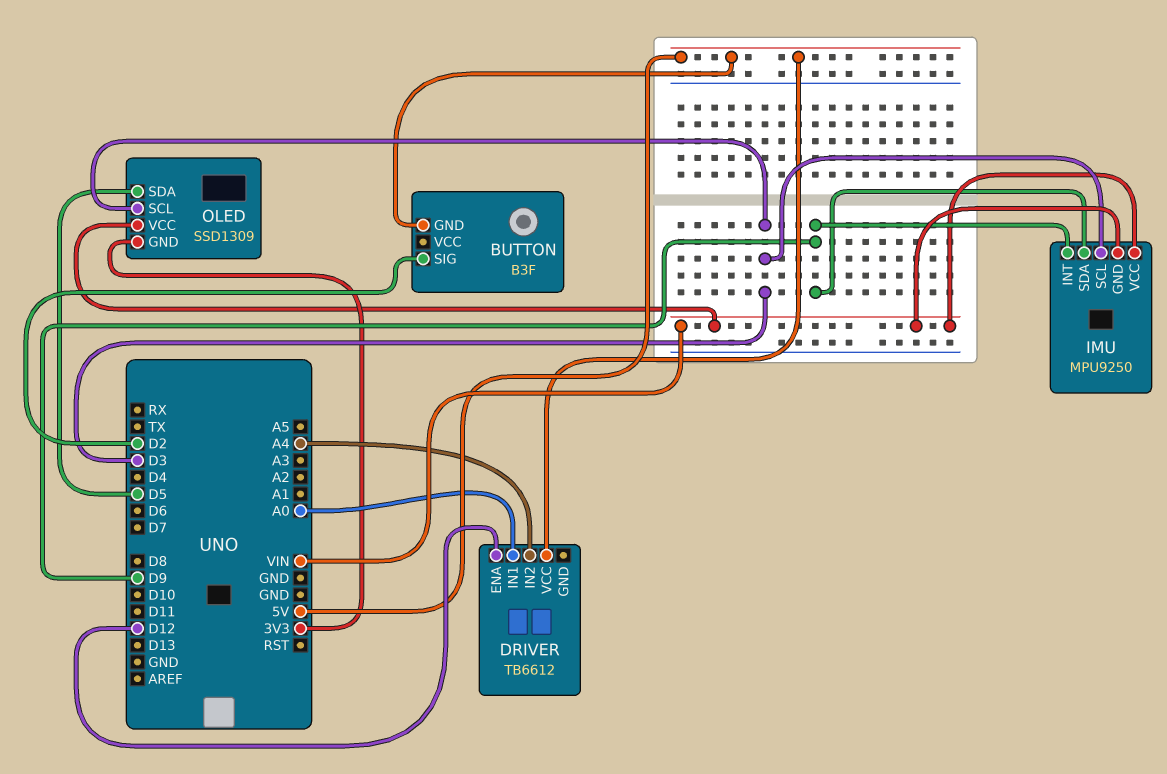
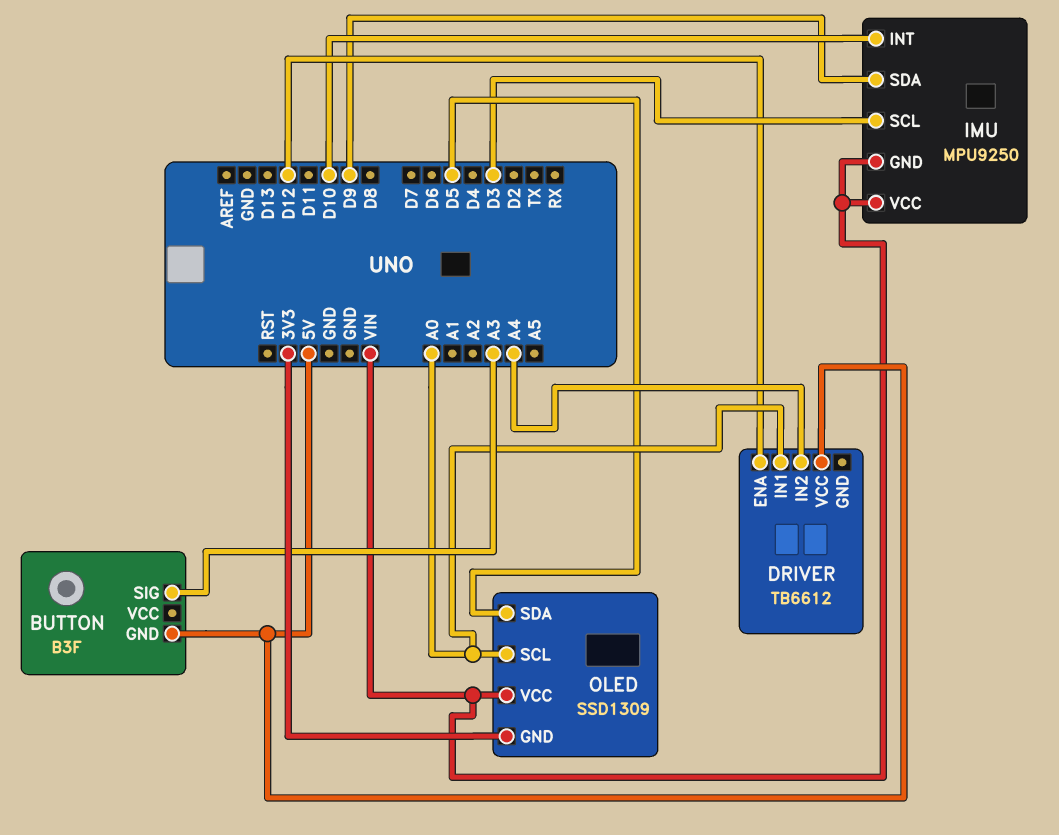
BUTTON pin SIG: D2 -> A3
IMU pin INT: D9 -> D10
OLED pin SCL: D3 -> A0

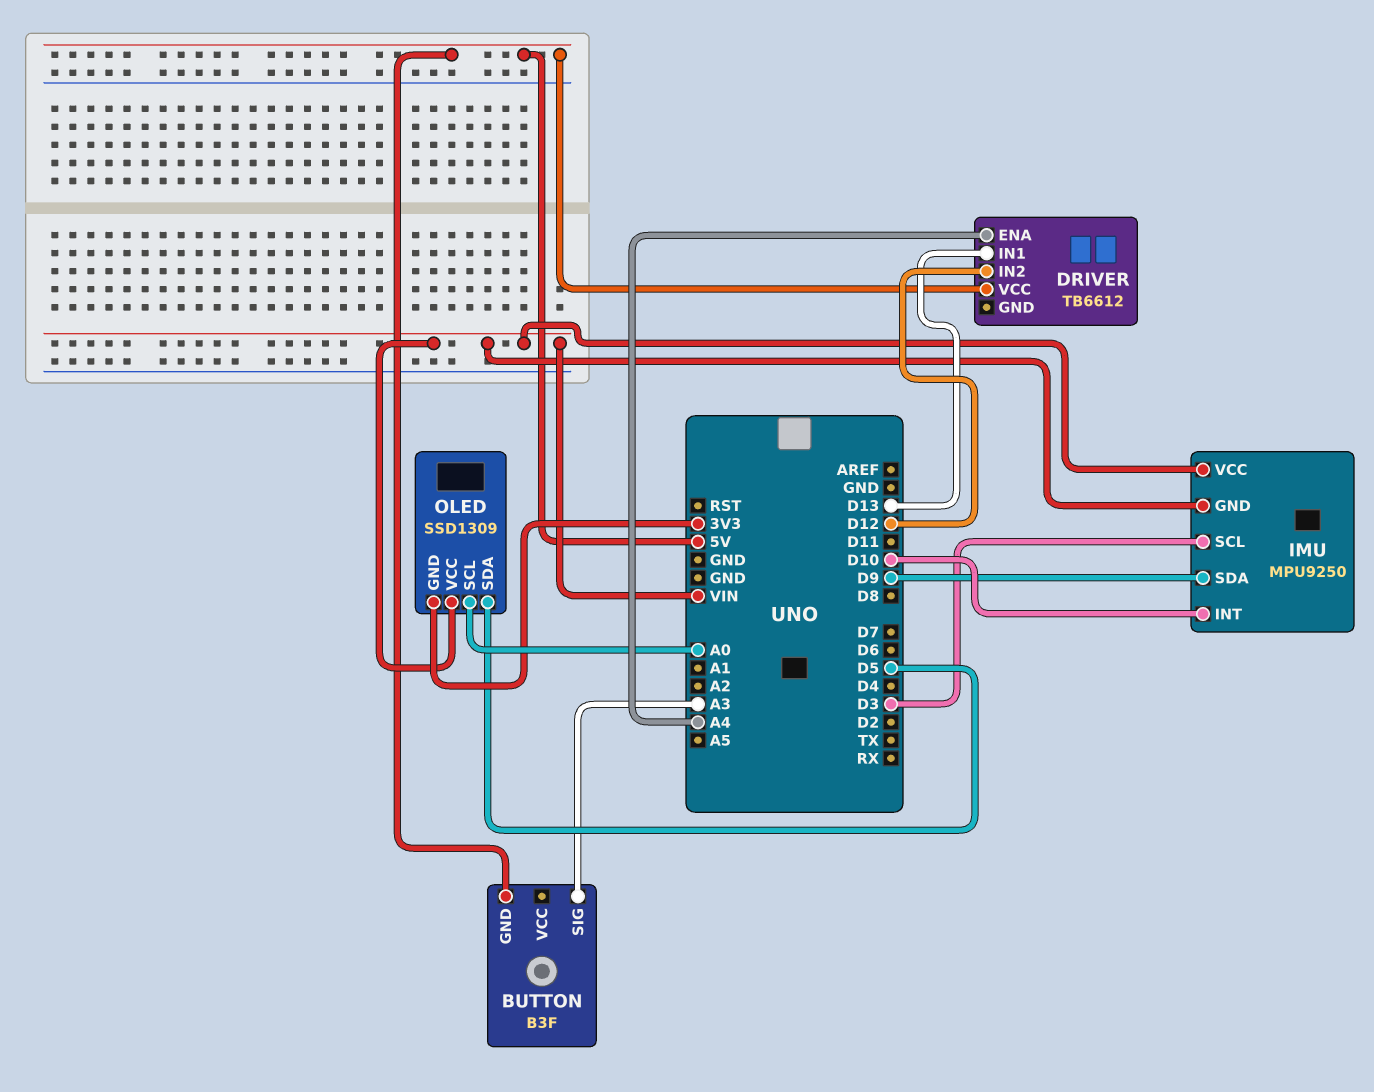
DRIVER pin ENA: D12 -> A4
DRIVER pin IN1: A0 -> D13
DRIVER pin IN2: A4 -> D12

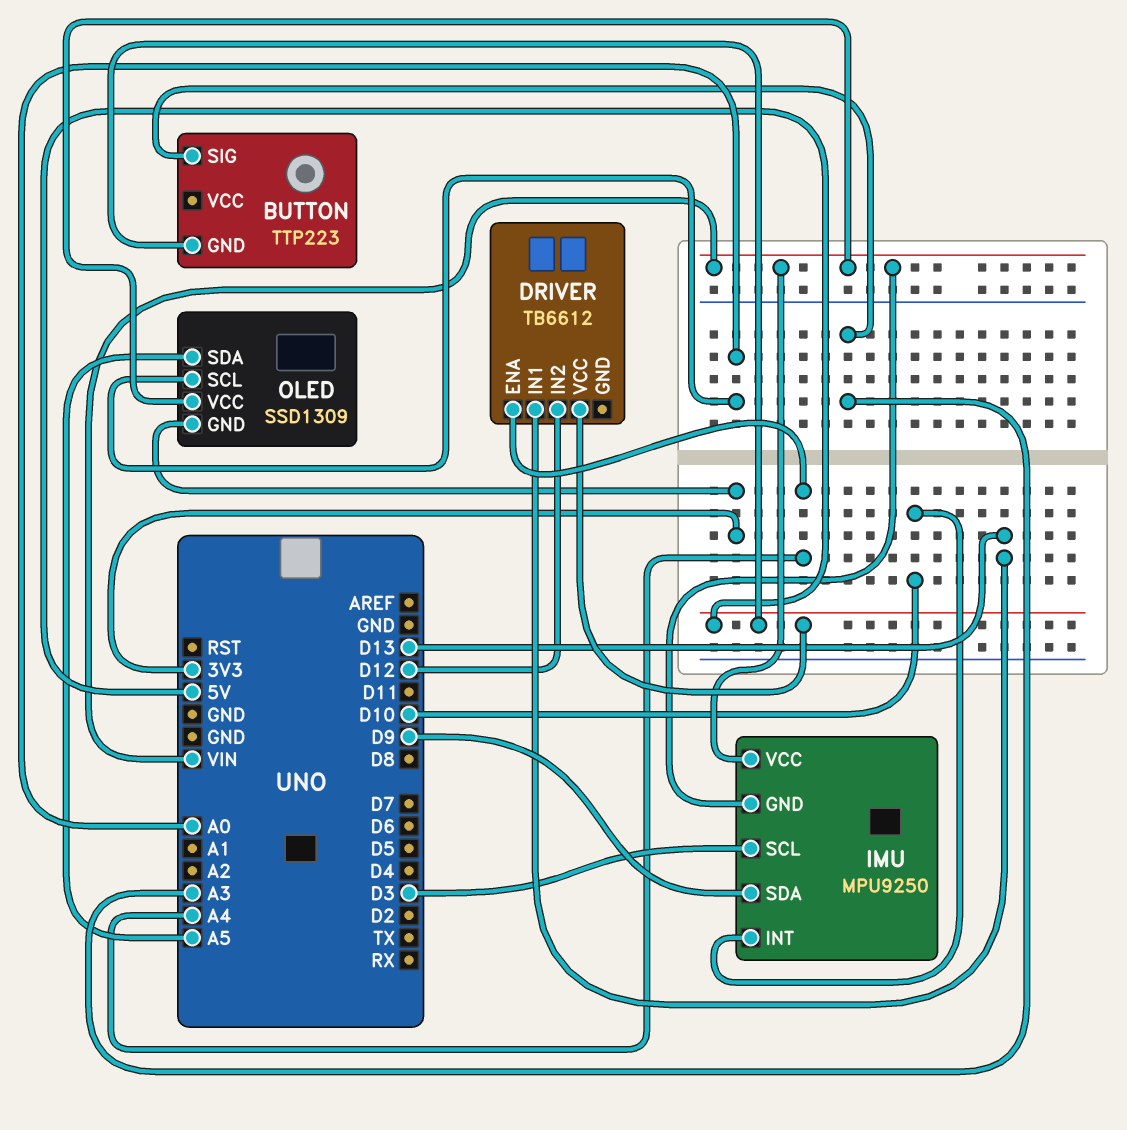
BUTTON: B3F -> TTP223
OLED pin SDA: D5 -> A5

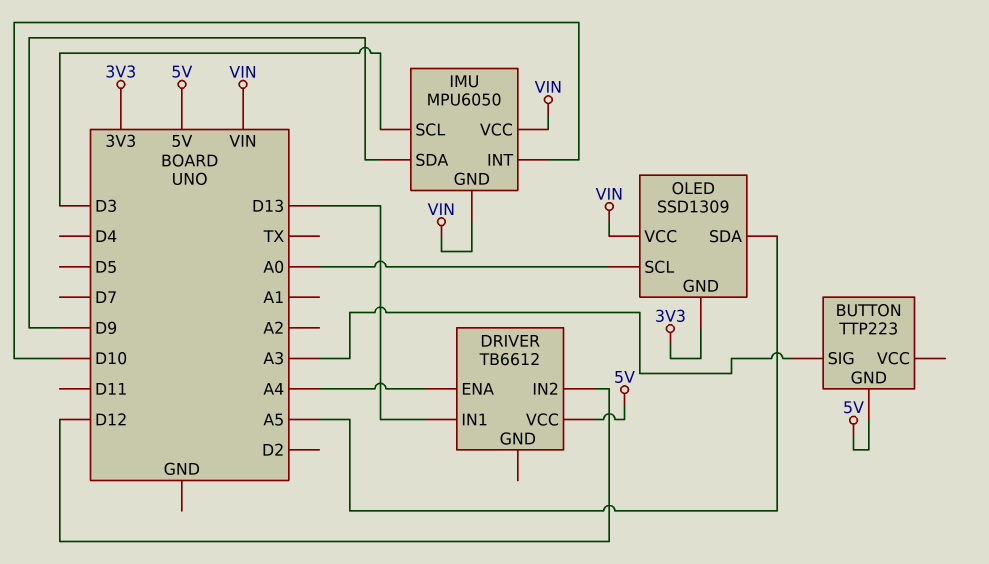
IMU: MPU9250 -> MPU6050

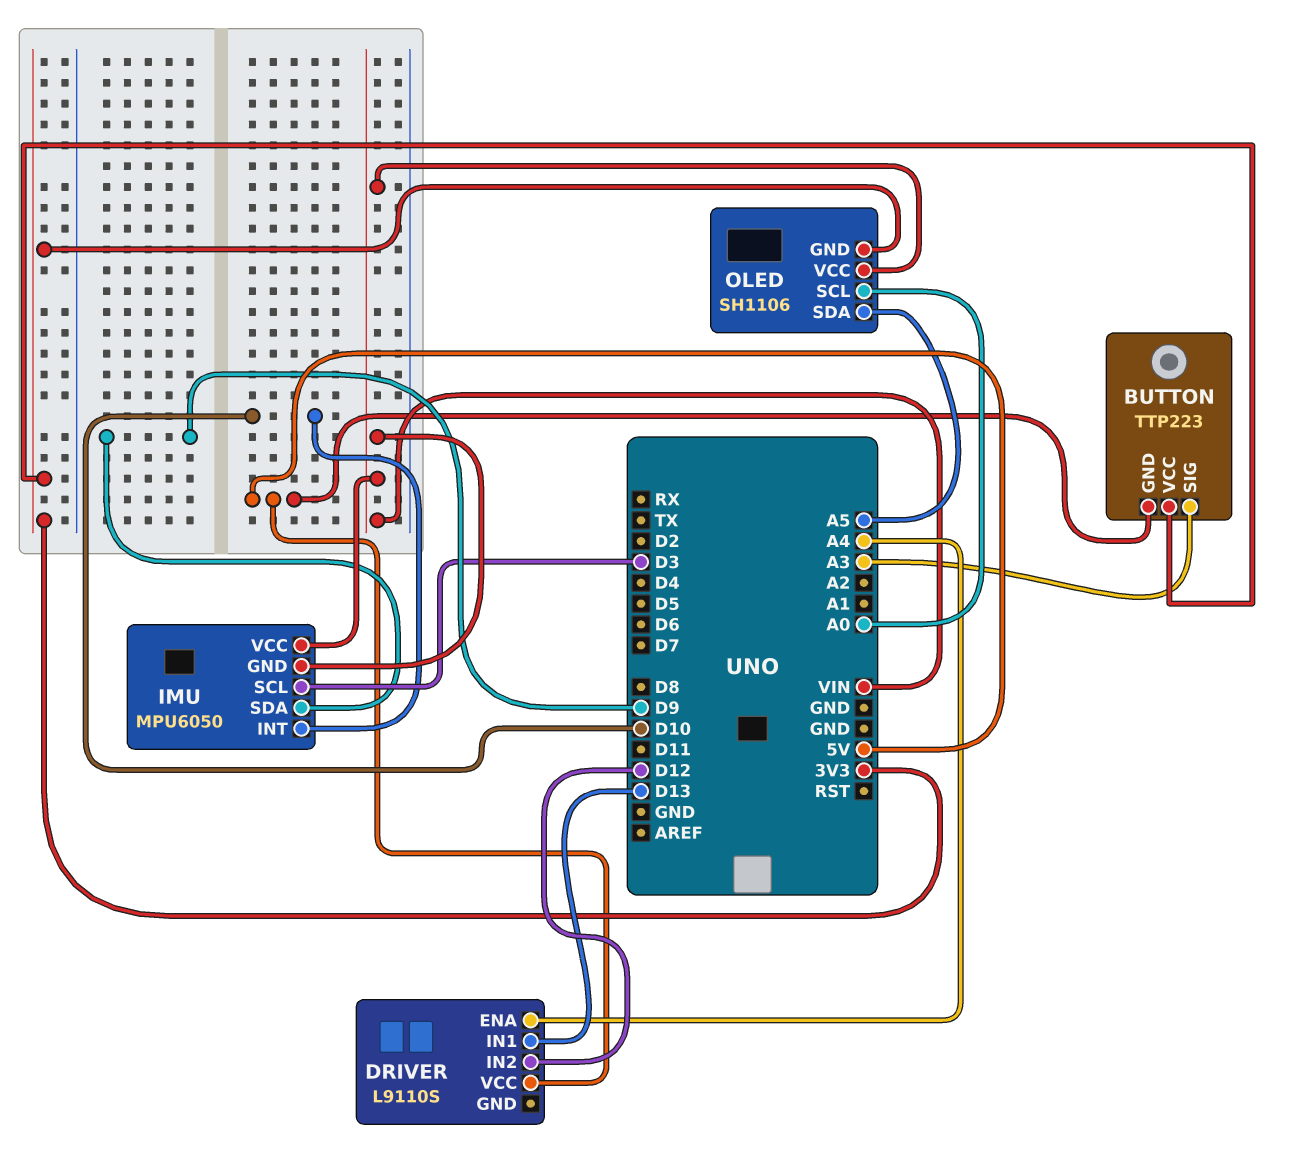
BUTTON pin VCC: none -> 3V3
DRIVER: TB6612 -> L9110S
OLED: SSD1309 -> SH1106

